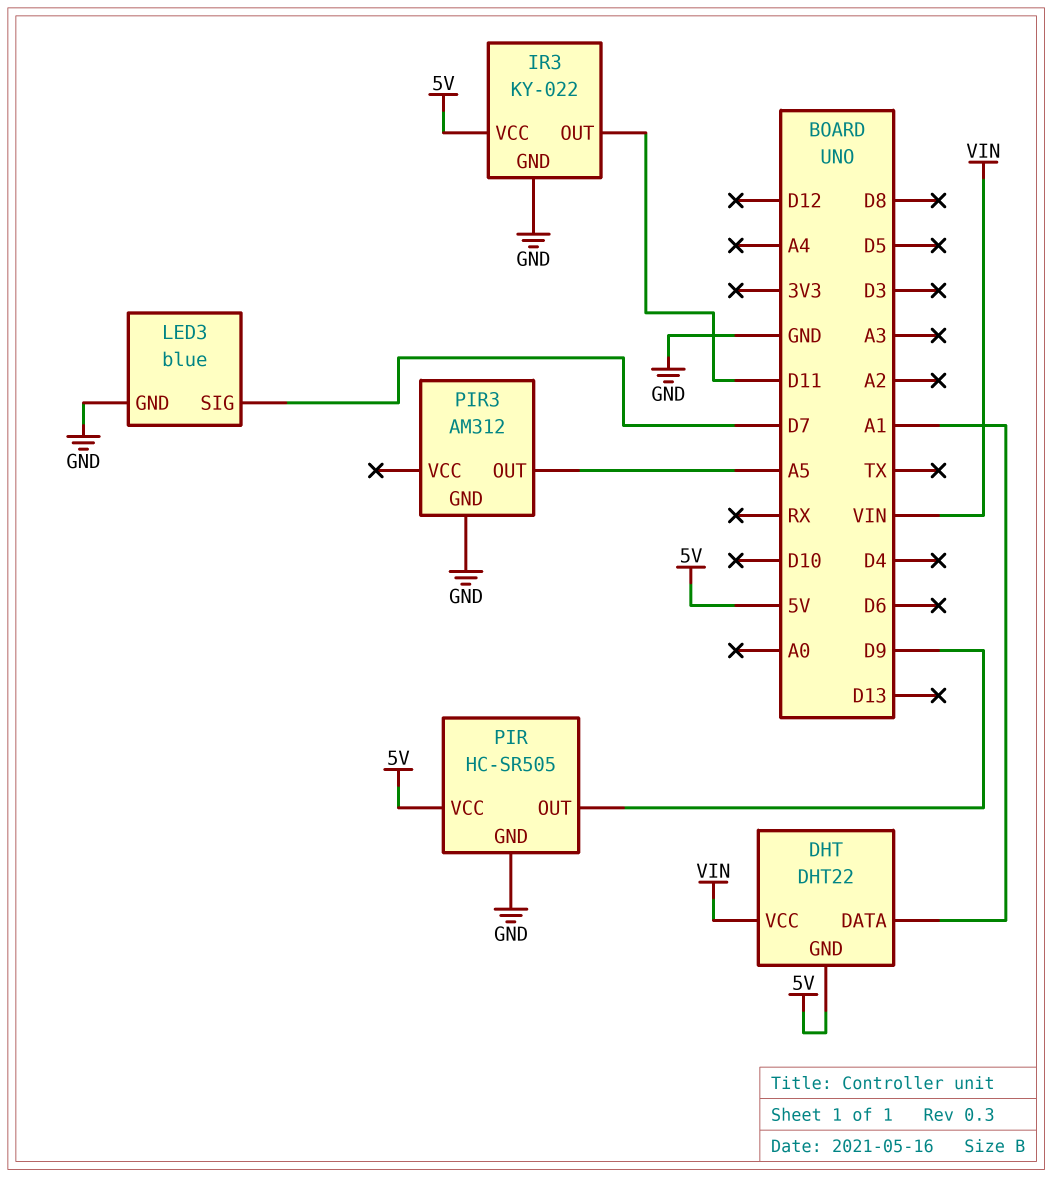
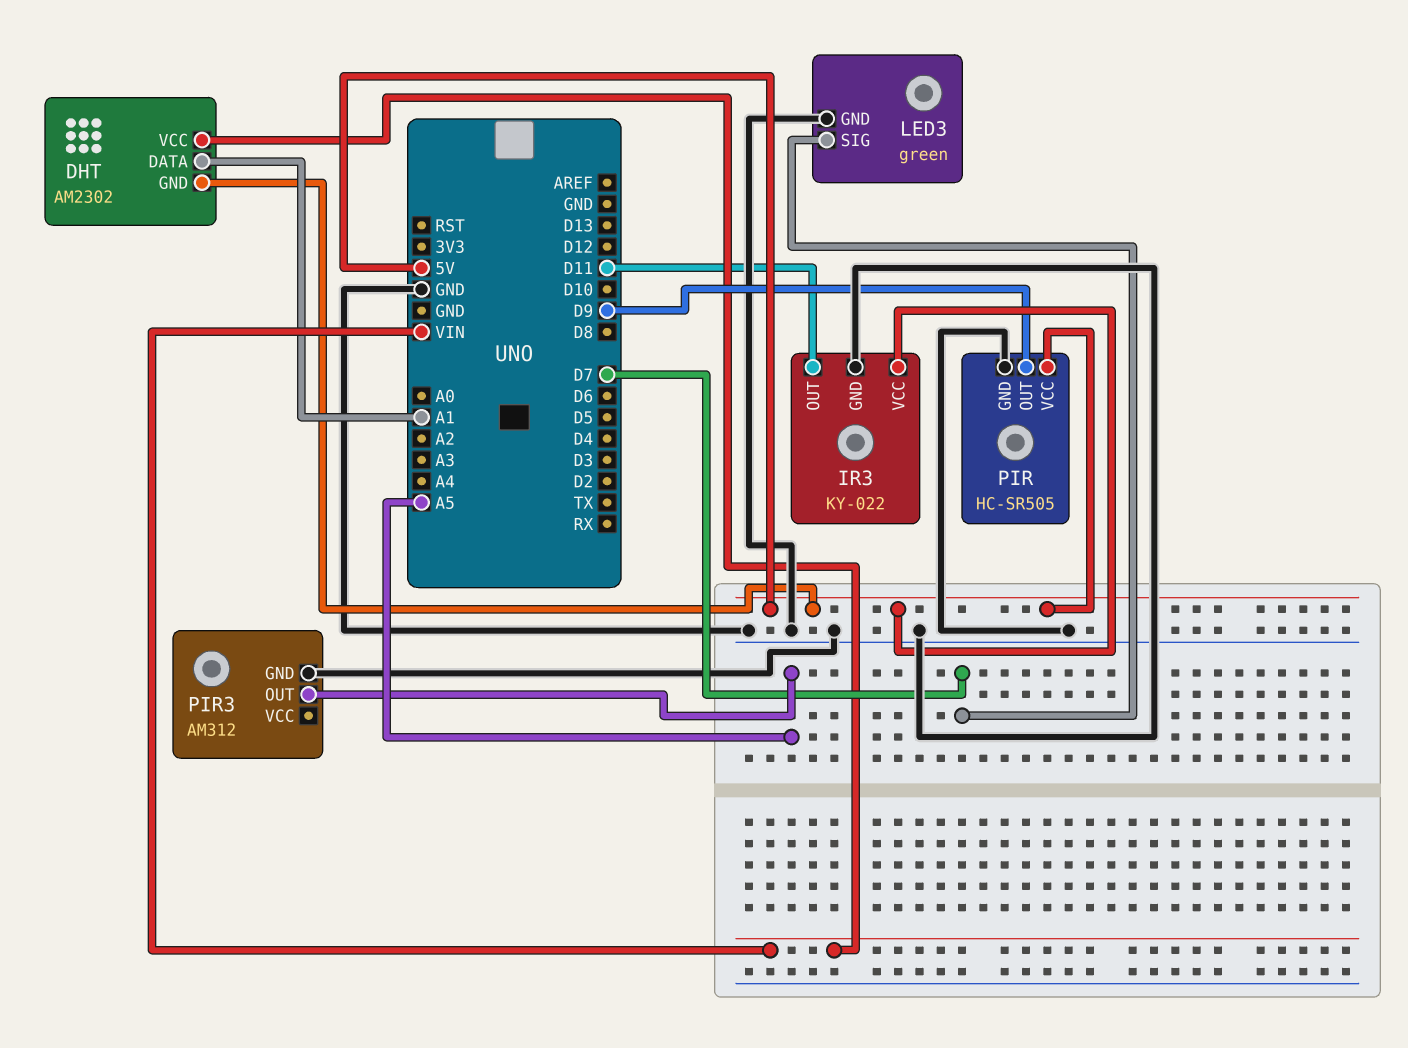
DHT: DHT22 -> AM2302
LED3: blue -> green

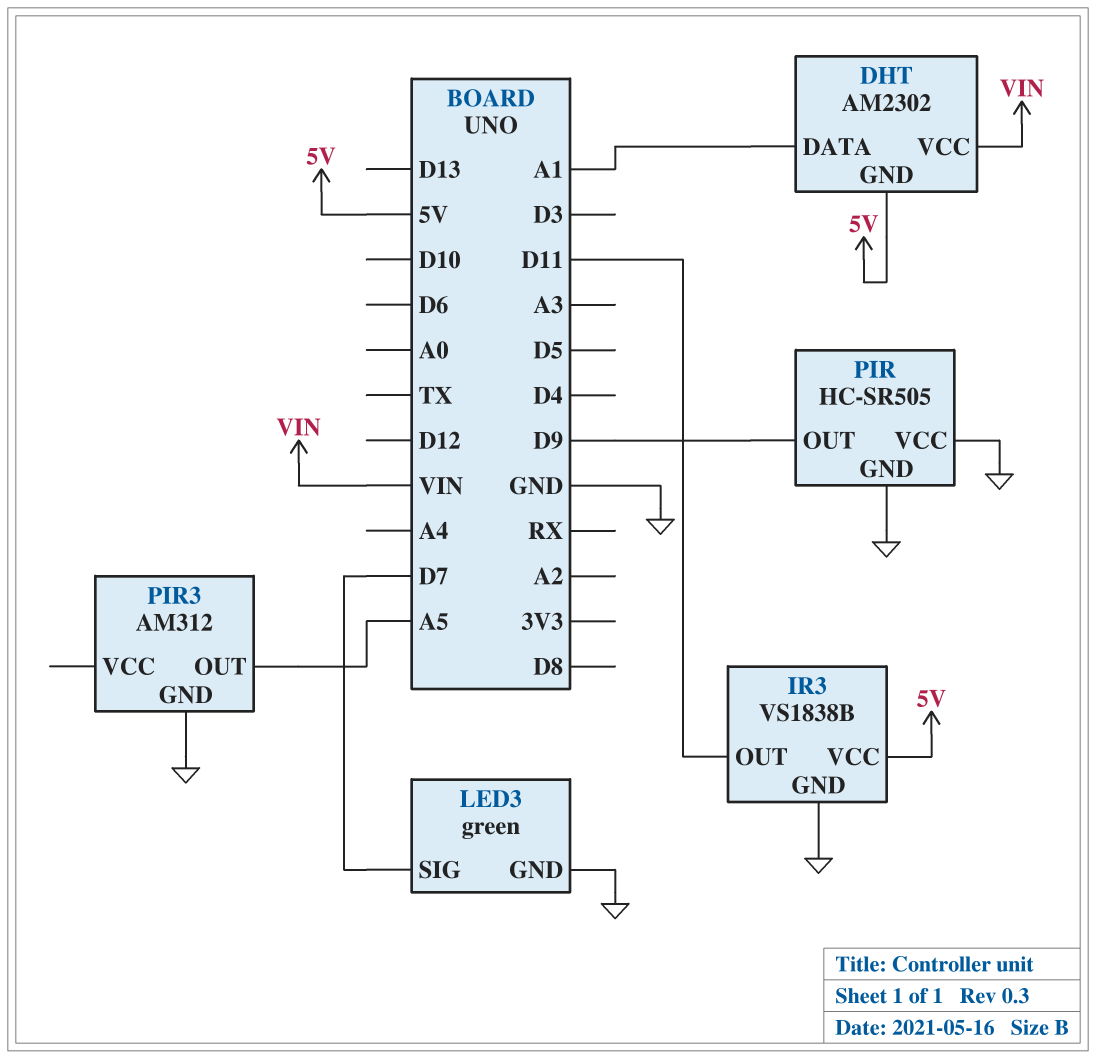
IR3: KY-022 -> VS1838B
PIR pin VCC: 5V -> GND

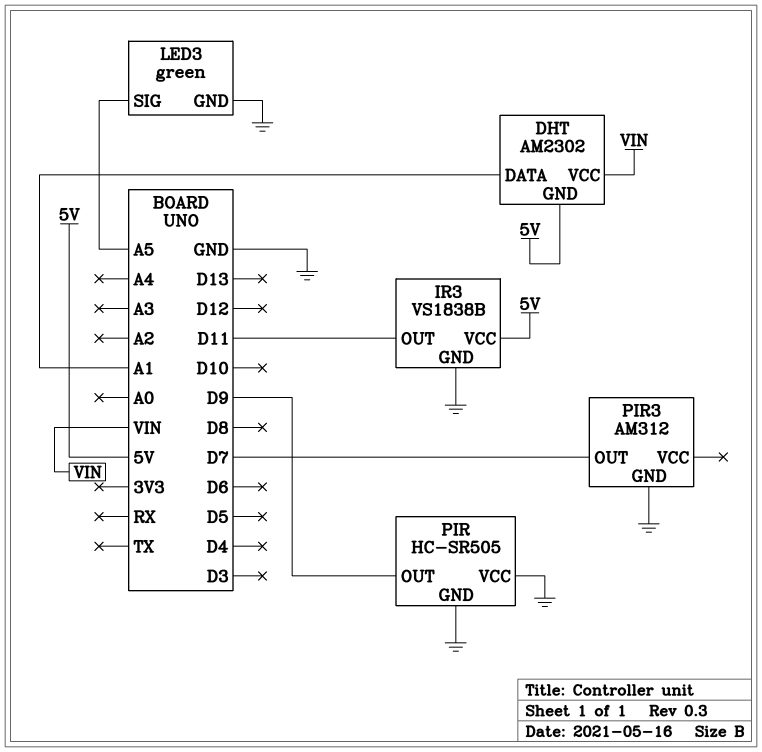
LED3 pin SIG: D7 -> A5
PIR3 pin OUT: A5 -> D7

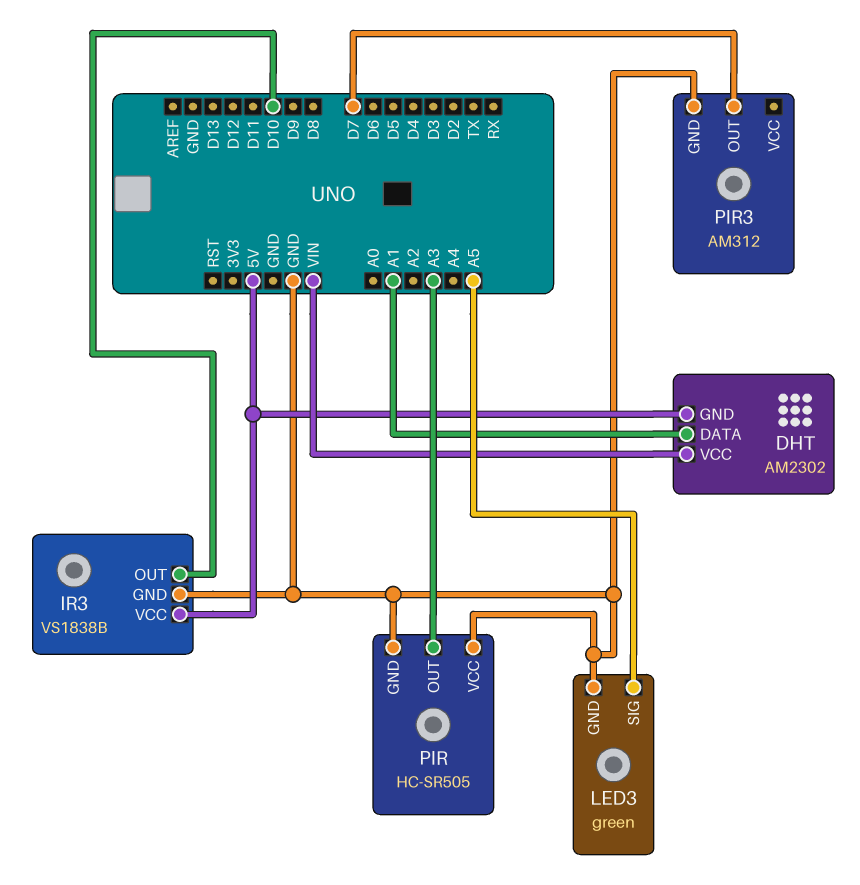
IR3 pin OUT: D11 -> D10
PIR pin OUT: D9 -> A3

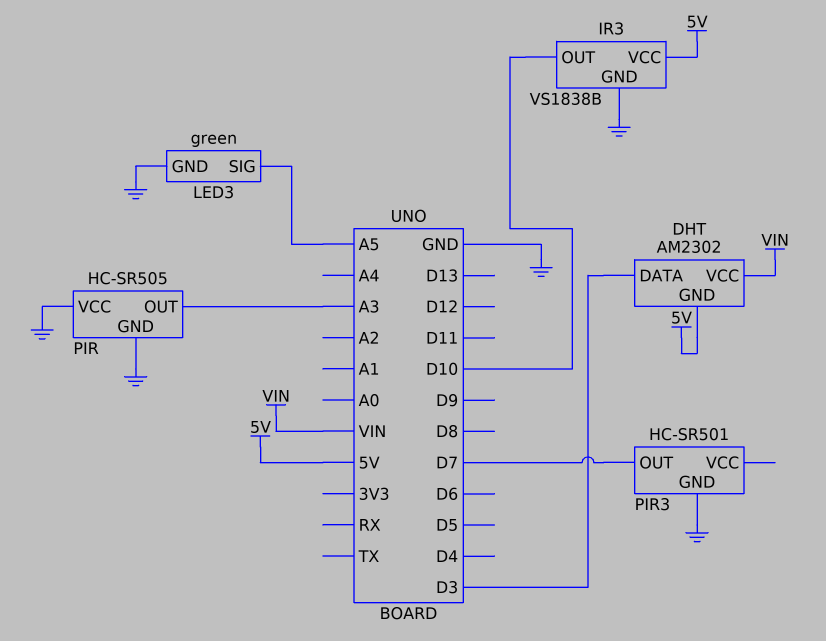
DHT pin DATA: A1 -> D3
PIR3: AM312 -> HC-SR501

